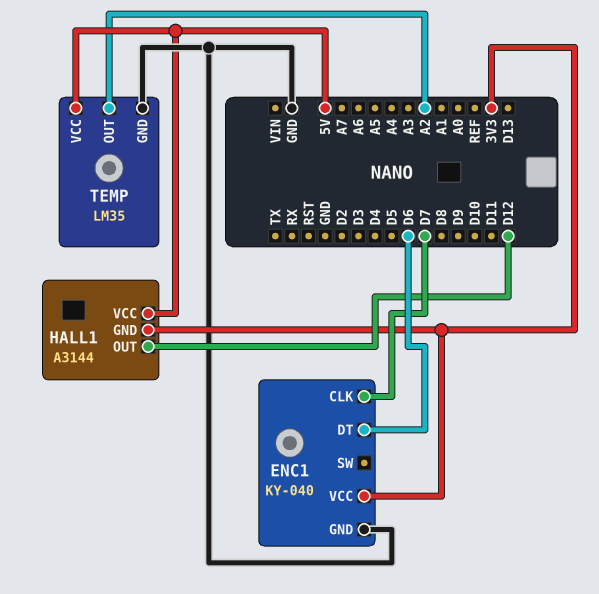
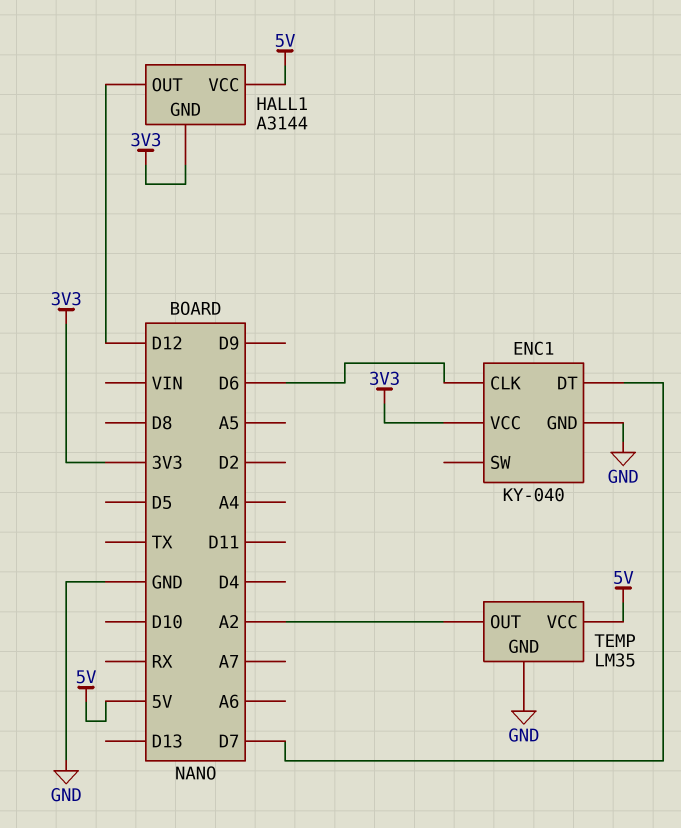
ENC1 pin CLK: D7 -> D6
ENC1 pin DT: D6 -> D7

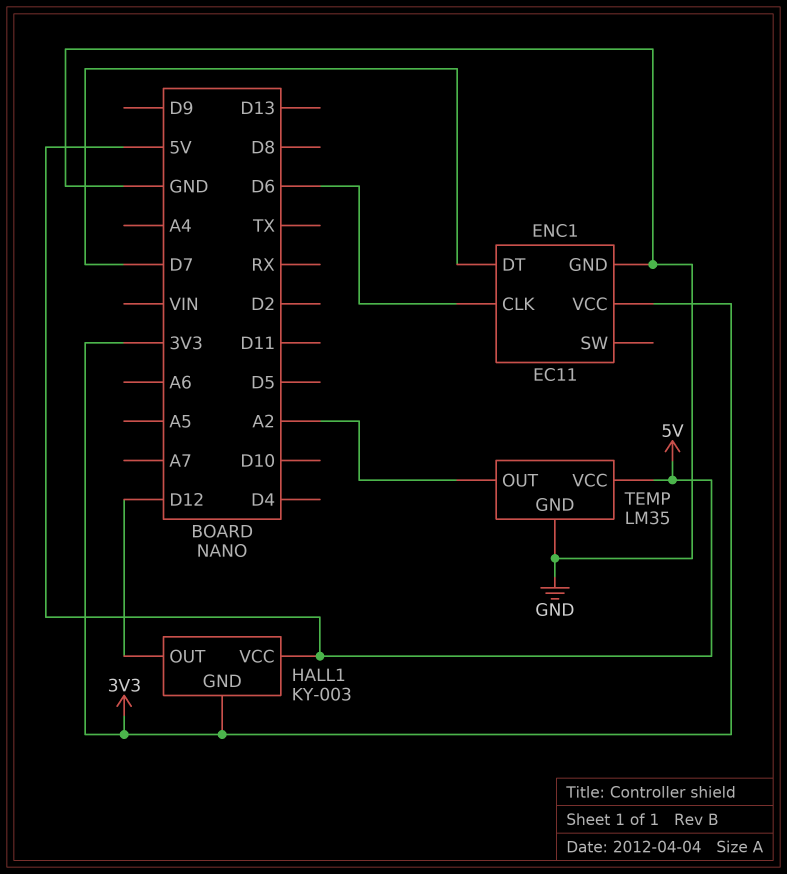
ENC1: KY-040 -> EC11
HALL1: A3144 -> KY-003

